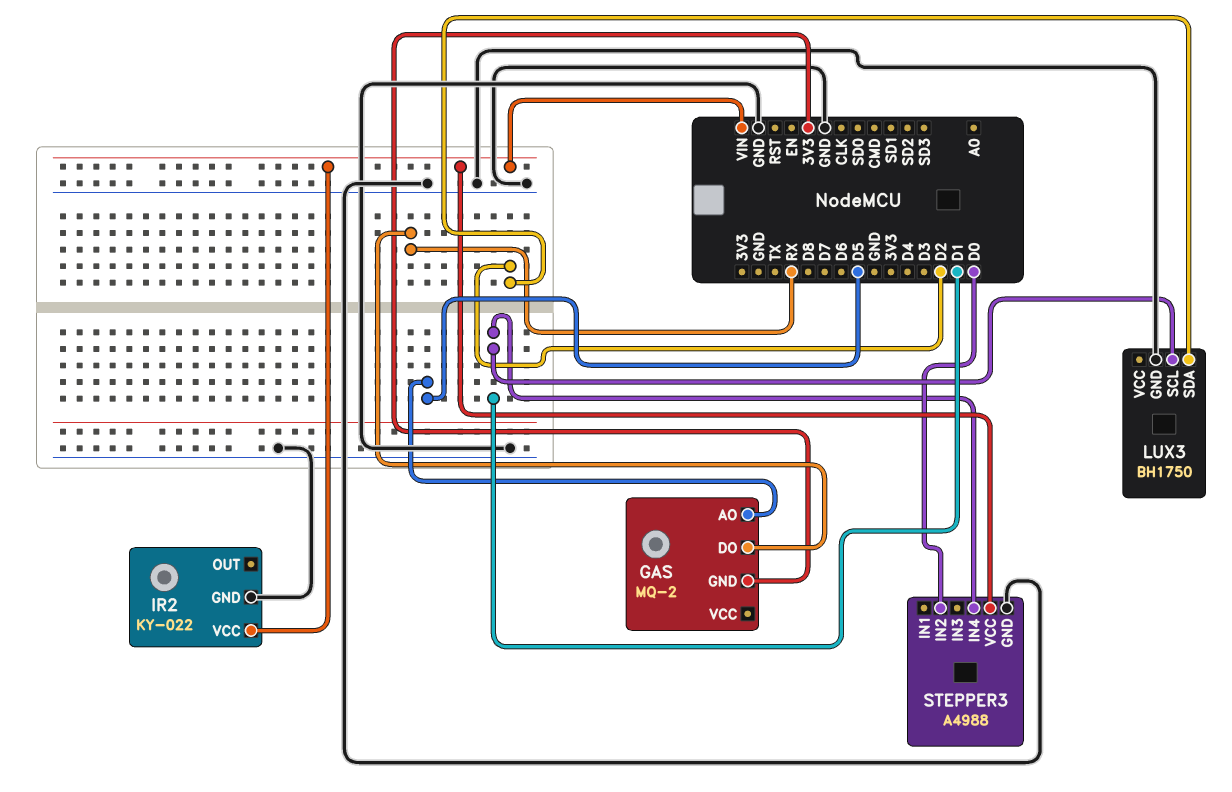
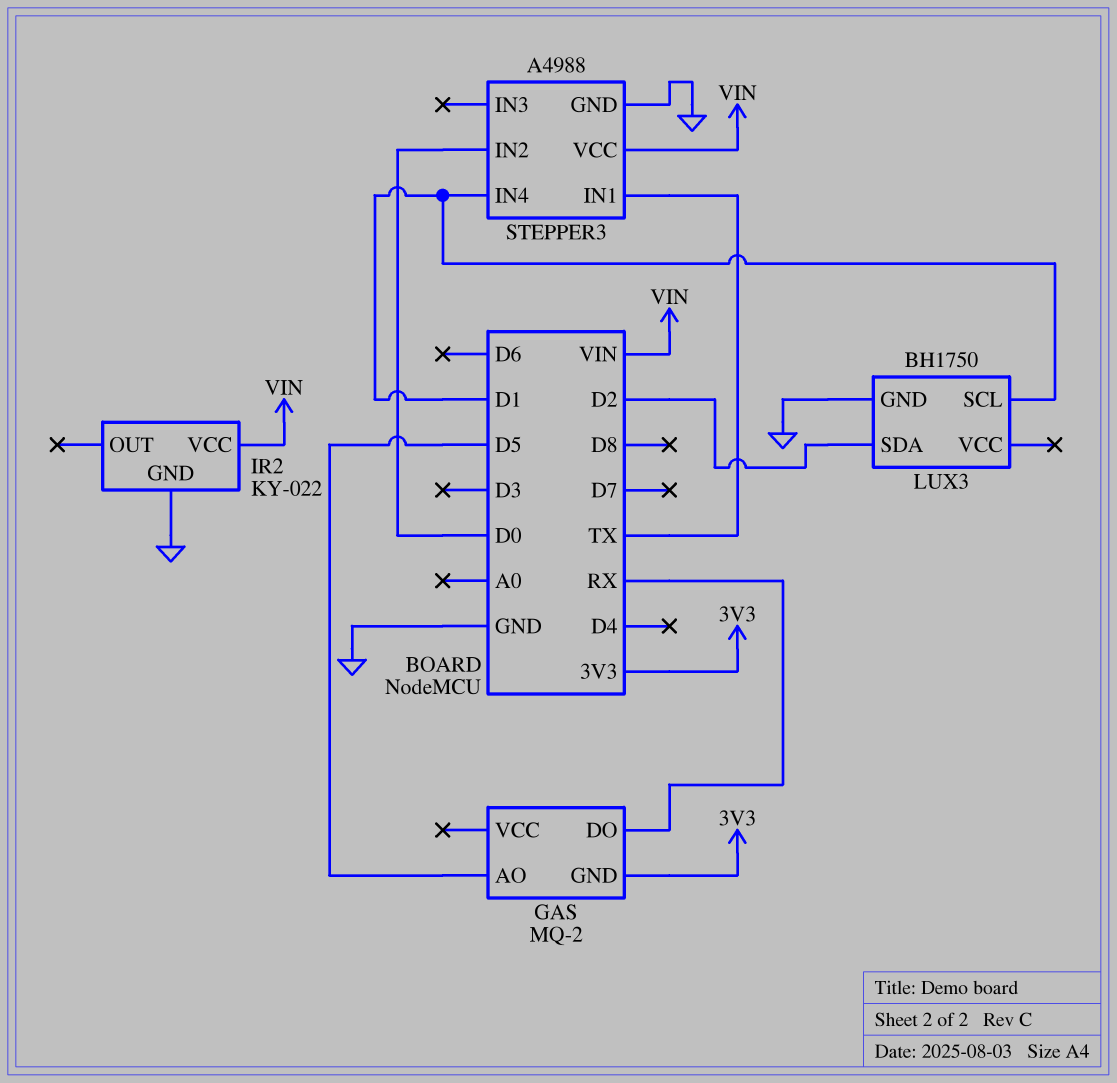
STEPPER3 pin IN1: none -> TX

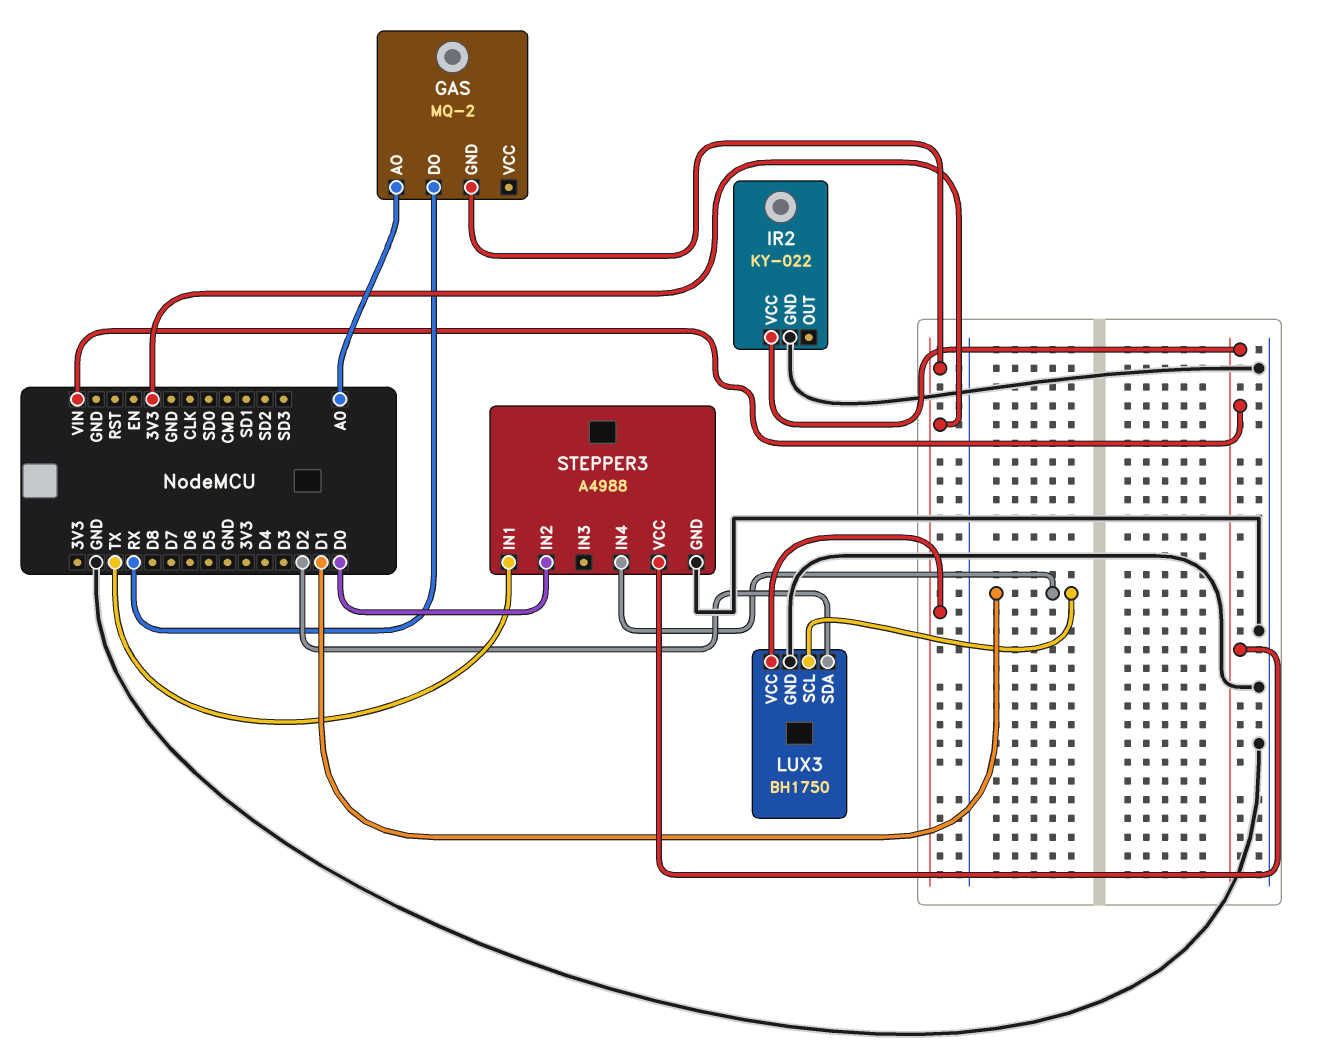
GAS pin AO: D5 -> A0
LUX3 pin VCC: none -> 3V3

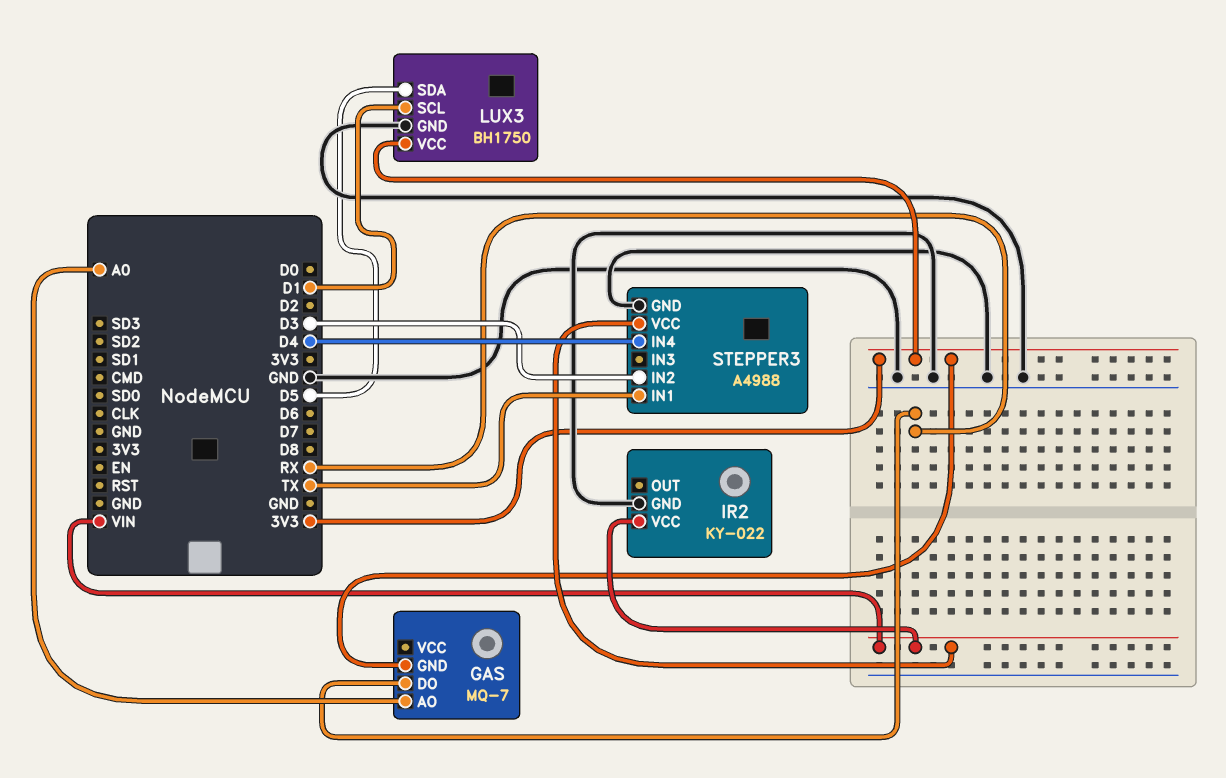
GAS: MQ-2 -> MQ-7
LUX3 pin SDA: D2 -> D5
STEPPER3 pin IN2: D0 -> D3
STEPPER3 pin IN4: D1 -> D4

